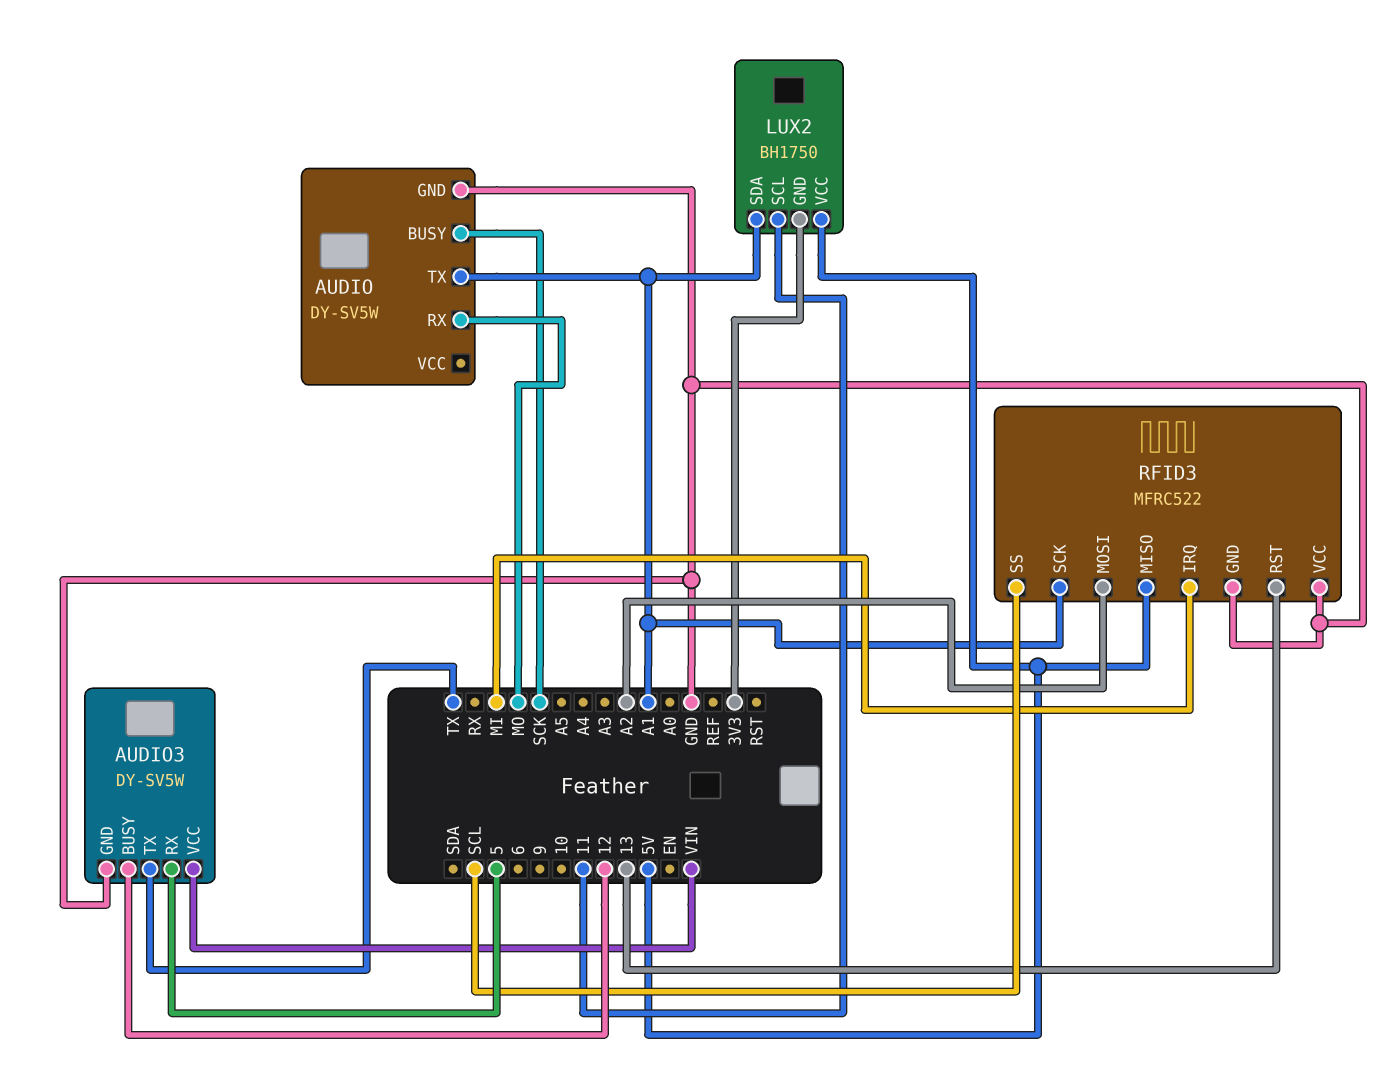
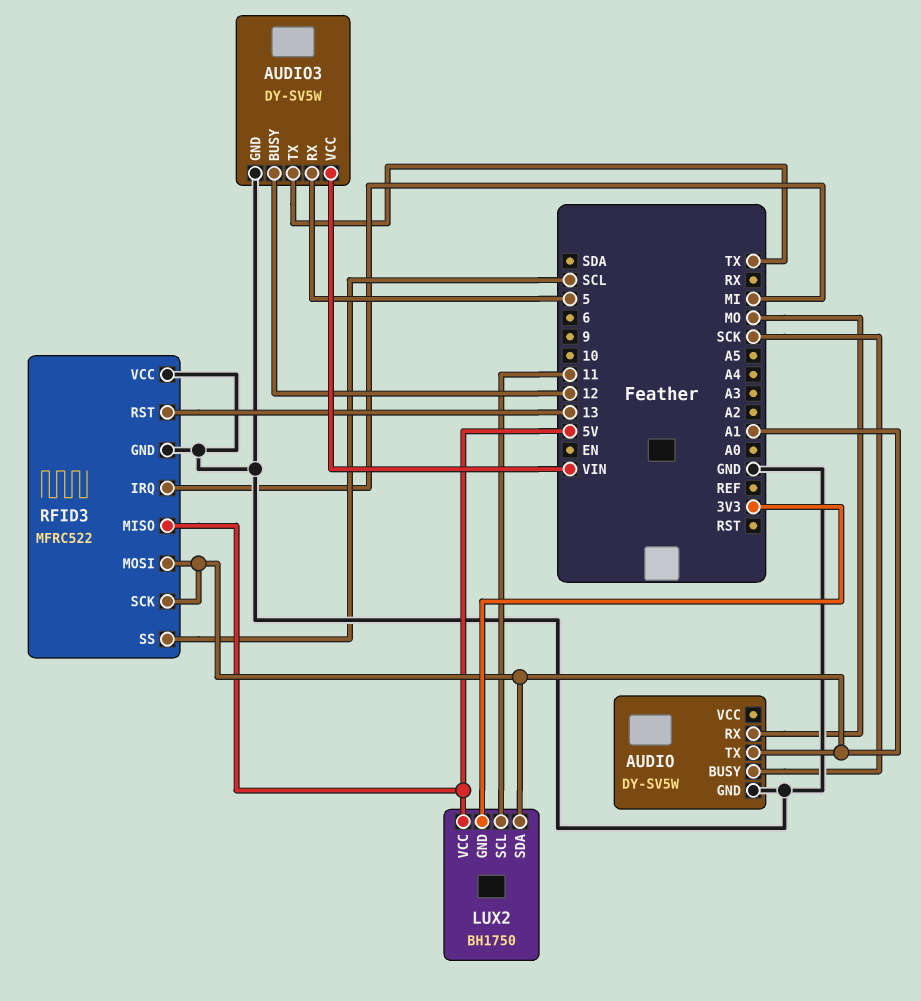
RFID3 pin MOSI: A2 -> A1

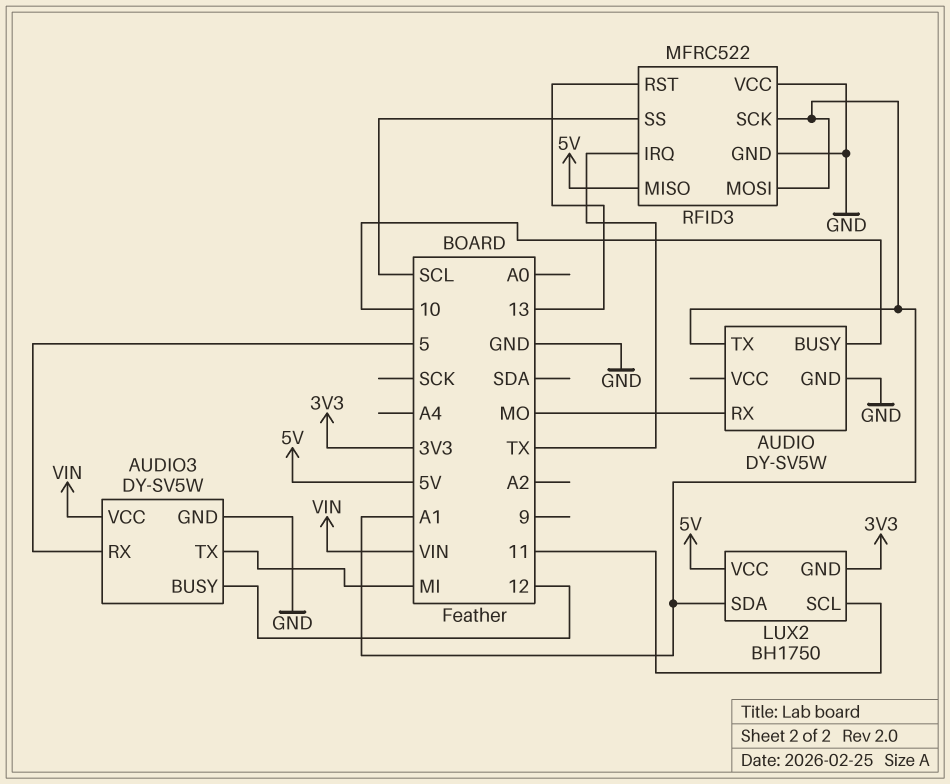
AUDIO pin BUSY: SCK -> 10
AUDIO3 pin TX: TX -> MI
RFID3 pin IRQ: MI -> TX

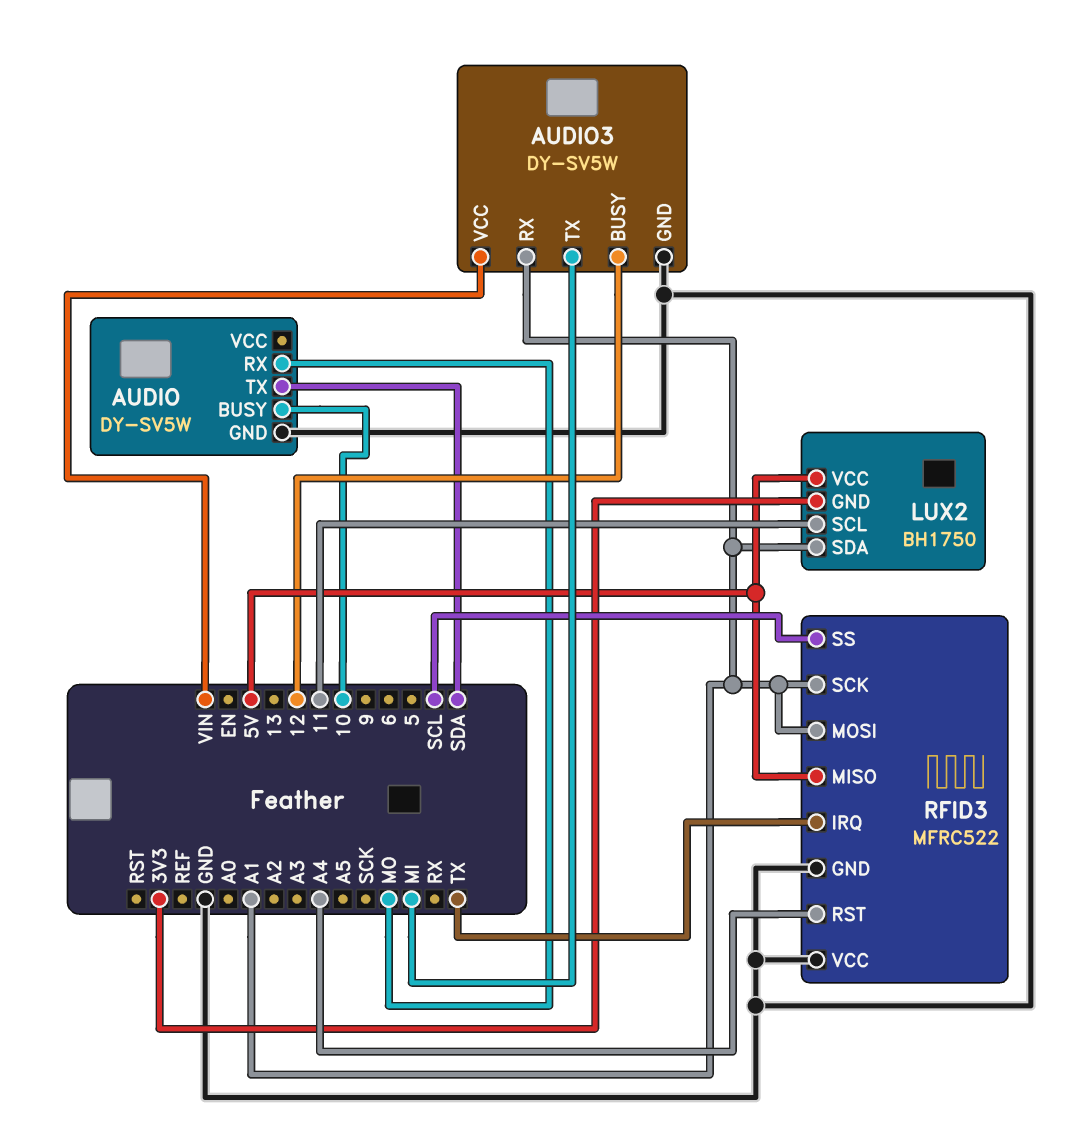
AUDIO pin TX: A1 -> SDA
AUDIO3 pin RX: 5 -> A1
RFID3 pin RST: 13 -> A4

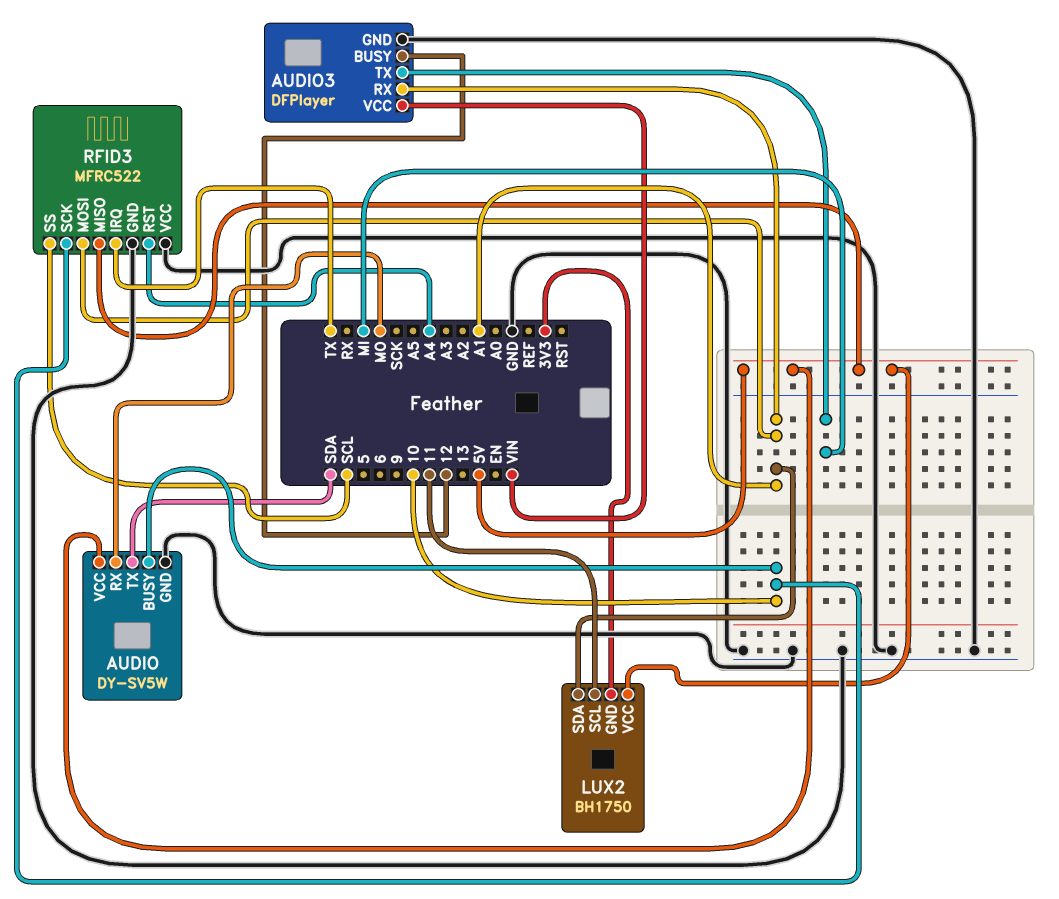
AUDIO pin VCC: none -> 5V
AUDIO3: DY-SV5W -> DFPlayer
RFID3 pin SCK: A1 -> 10

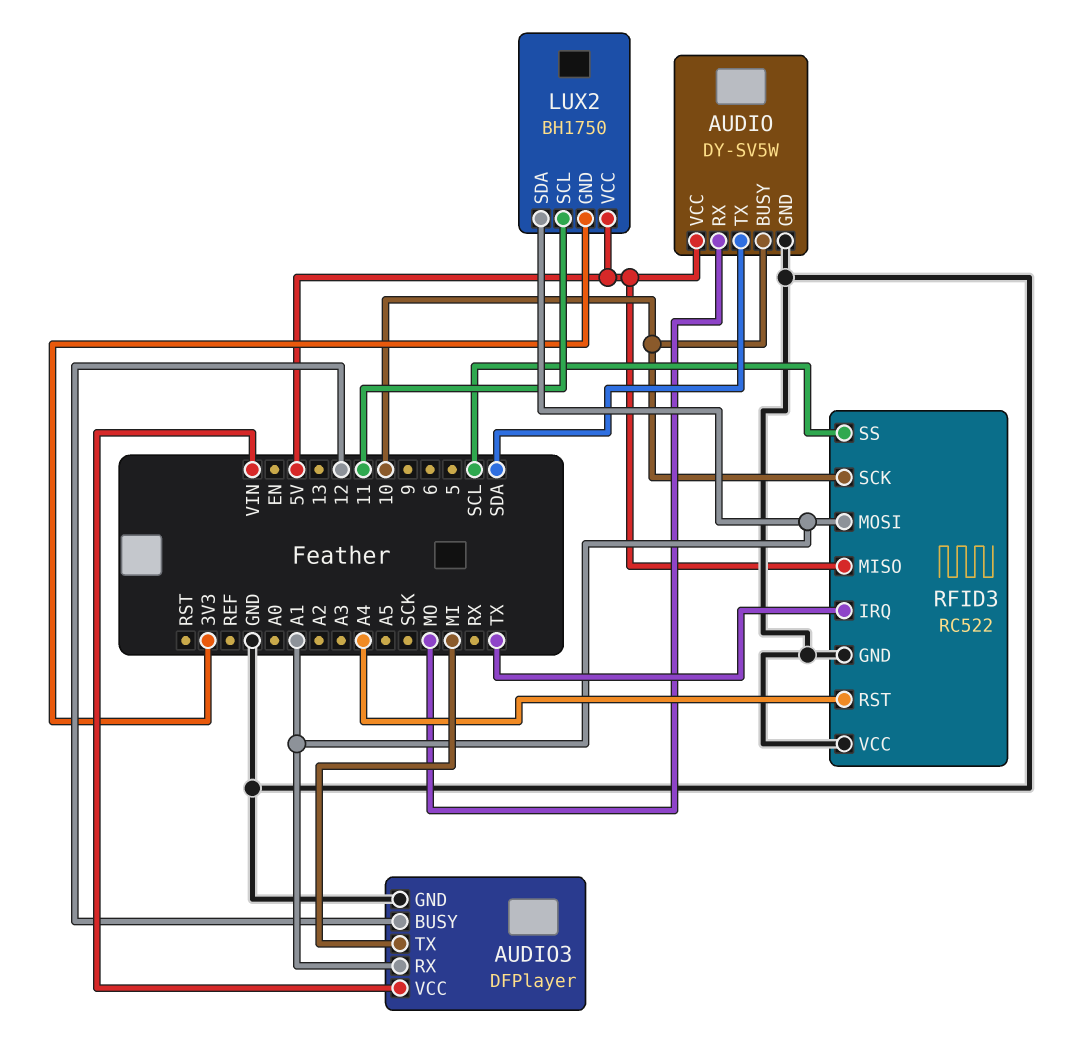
RFID3: MFRC522 -> RC522

